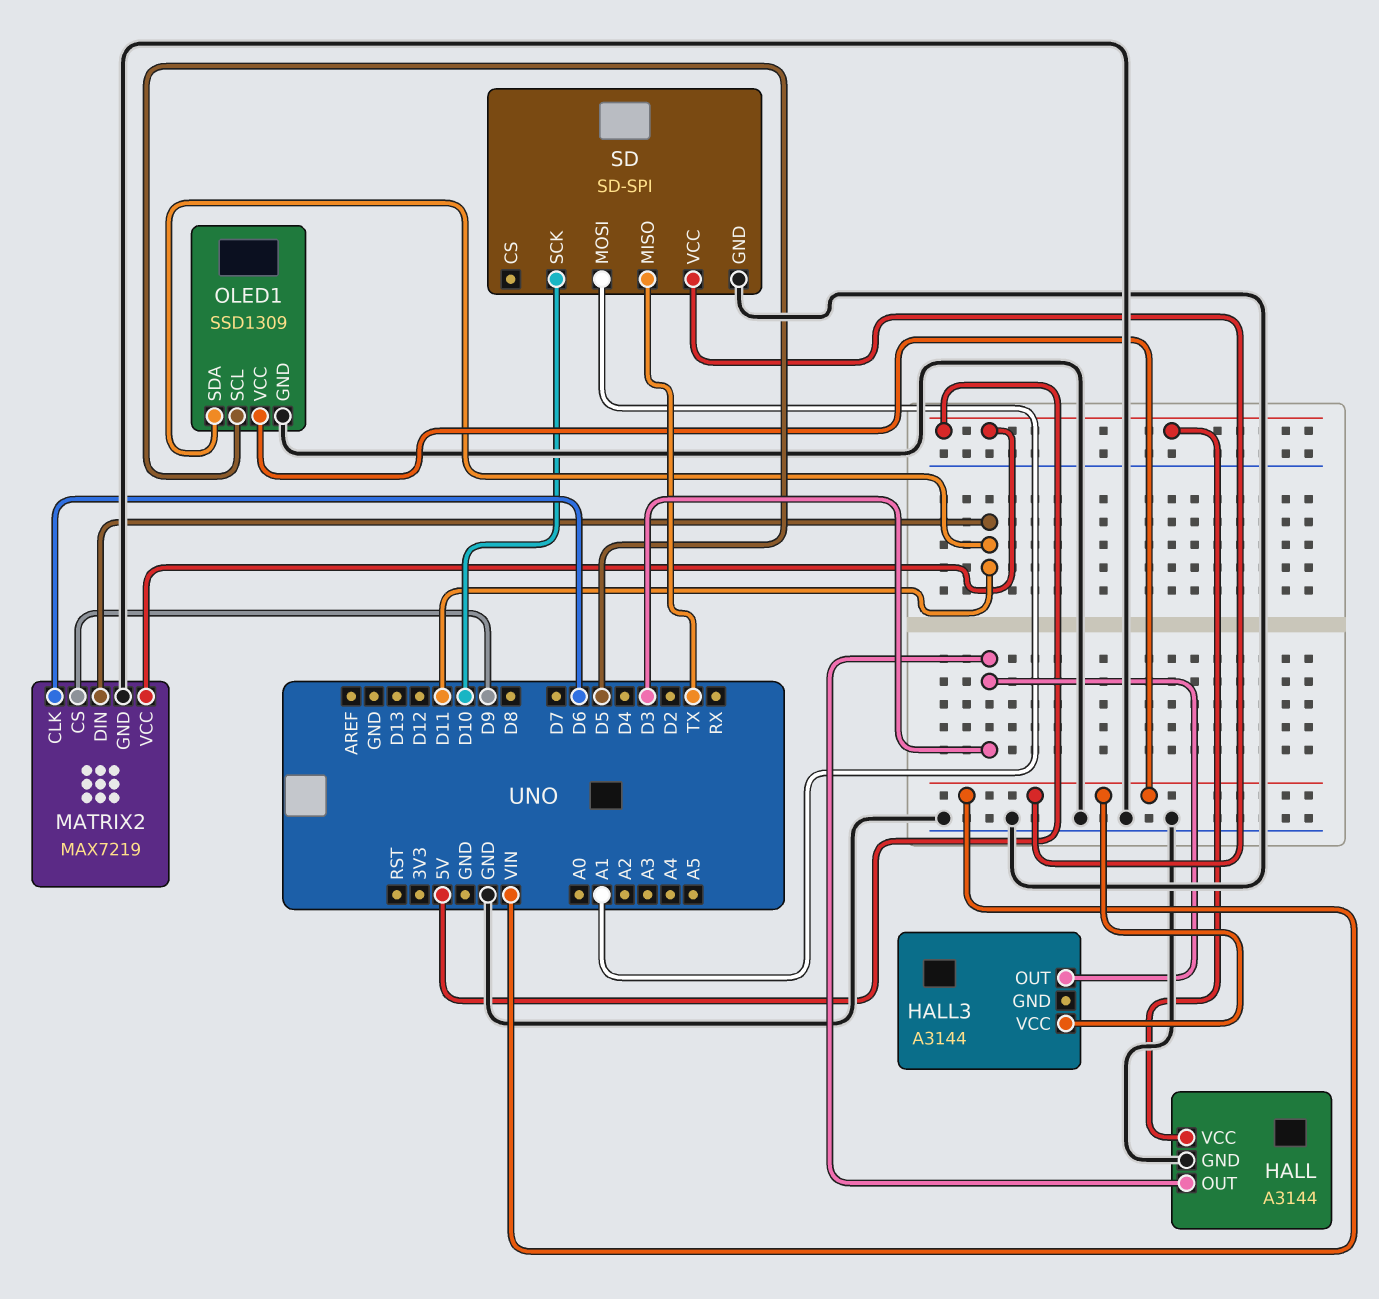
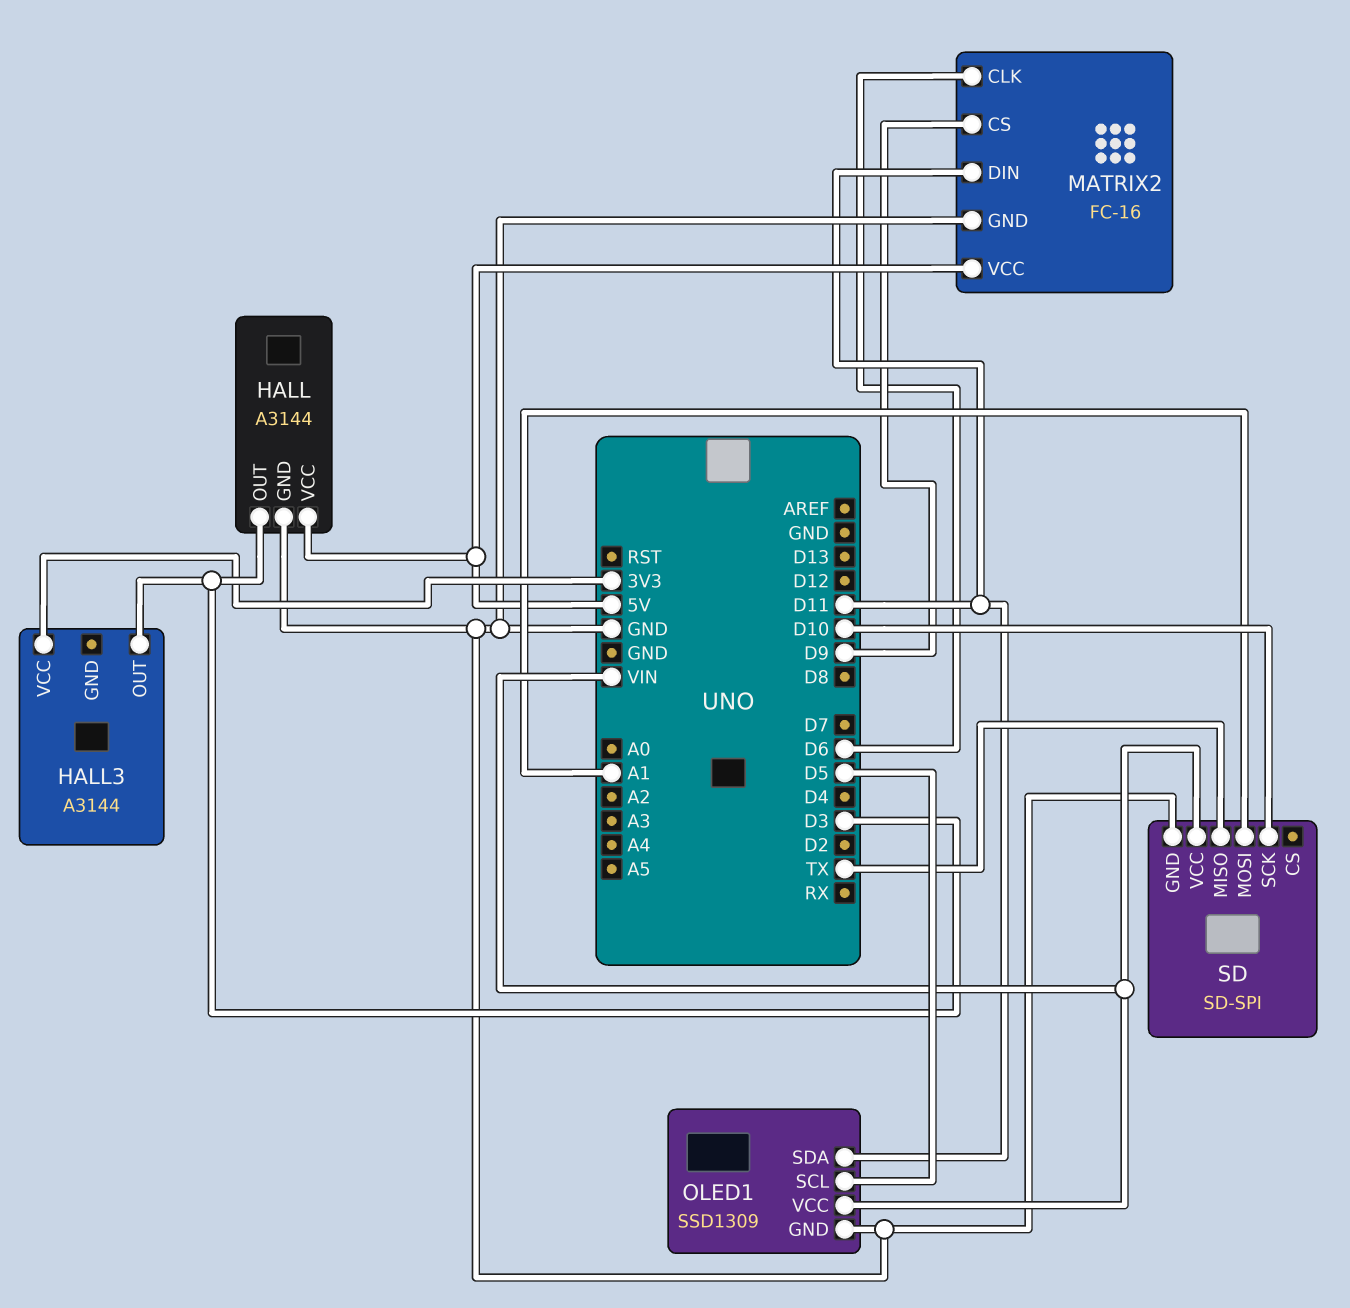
HALL3 pin VCC: VIN -> 3V3
MATRIX2: MAX7219 -> FC-16

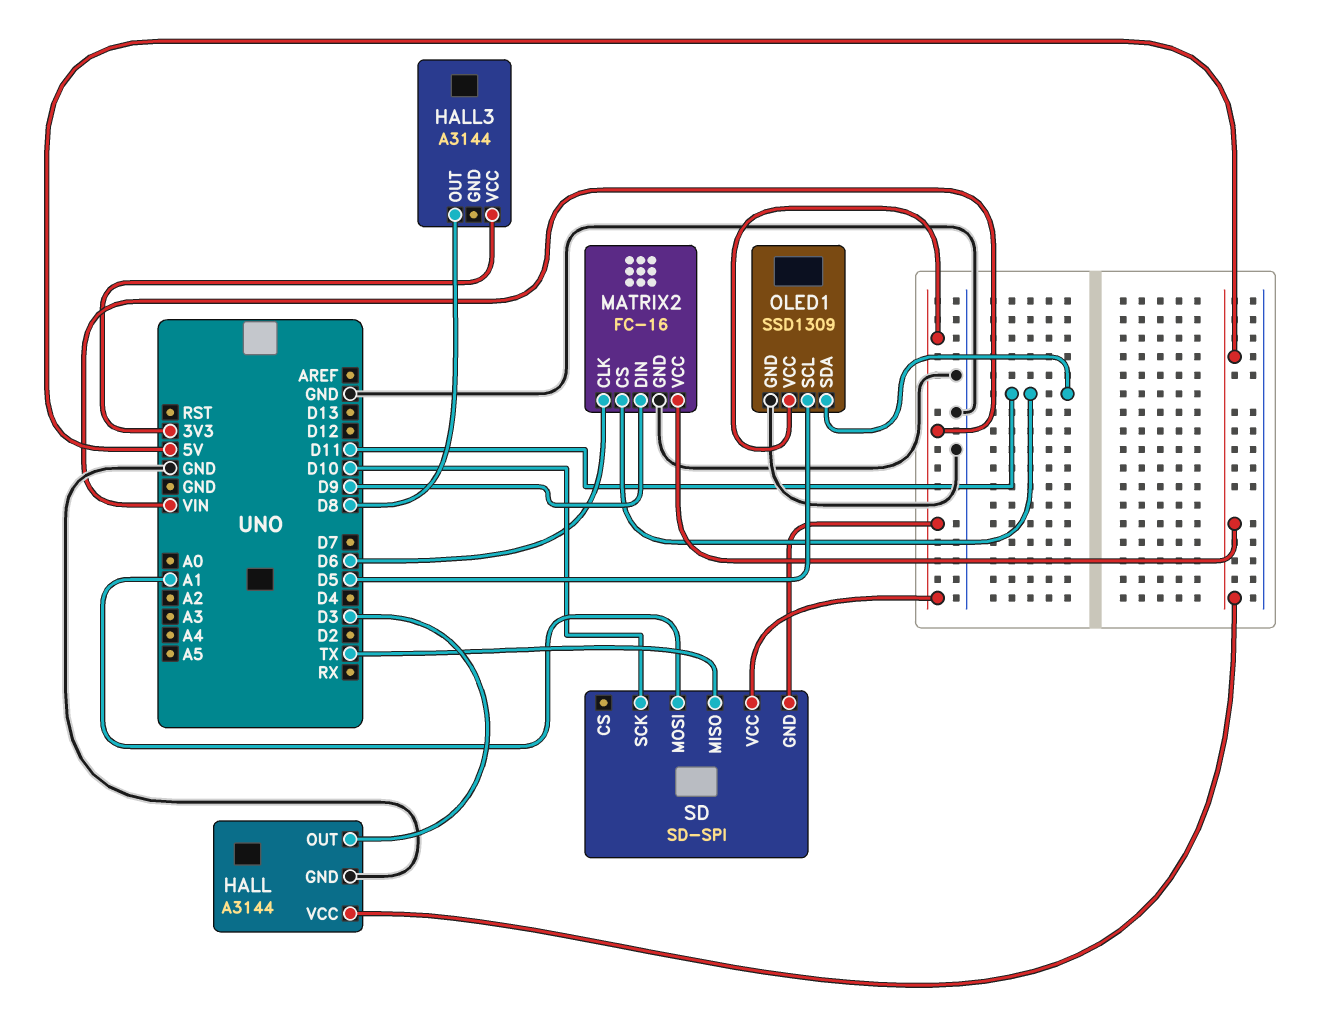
HALL3 pin OUT: D3 -> D8
MATRIX2 pin CS: D9 -> D11
MATRIX2 pin DIN: D11 -> D9
SD pin GND: GND -> VIN

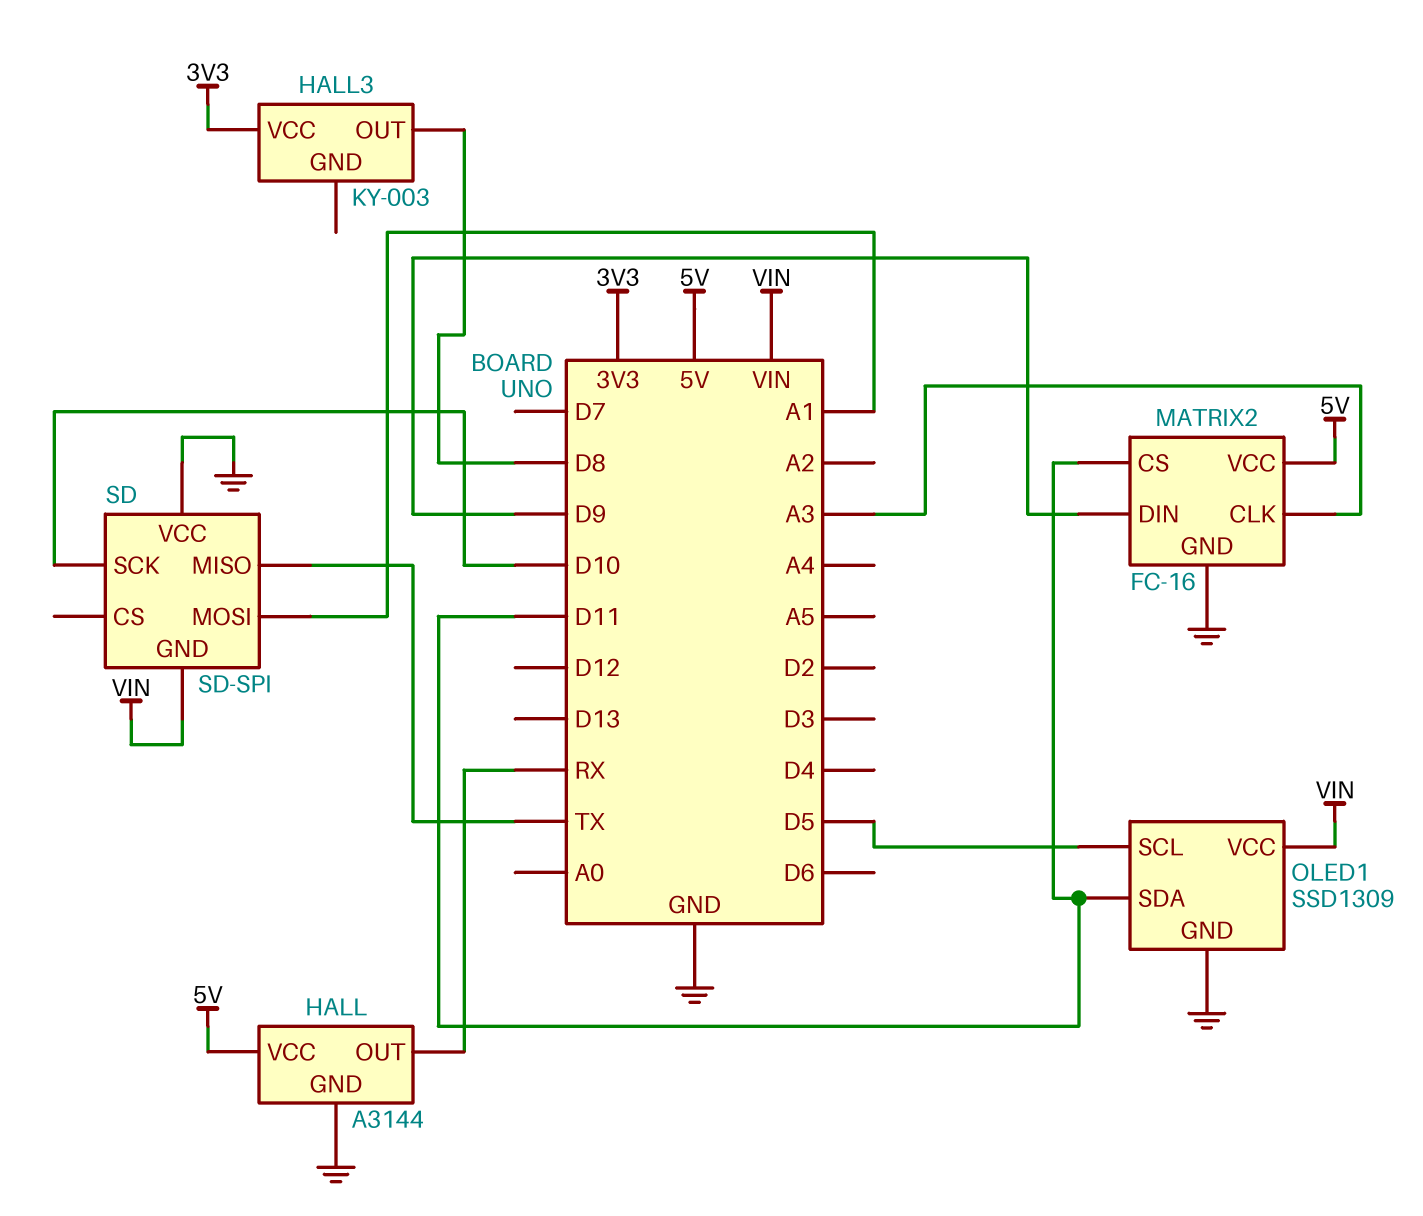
HALL pin OUT: D3 -> RX
HALL3: A3144 -> KY-003
MATRIX2 pin CLK: D6 -> A3
SD pin VCC: VIN -> GND

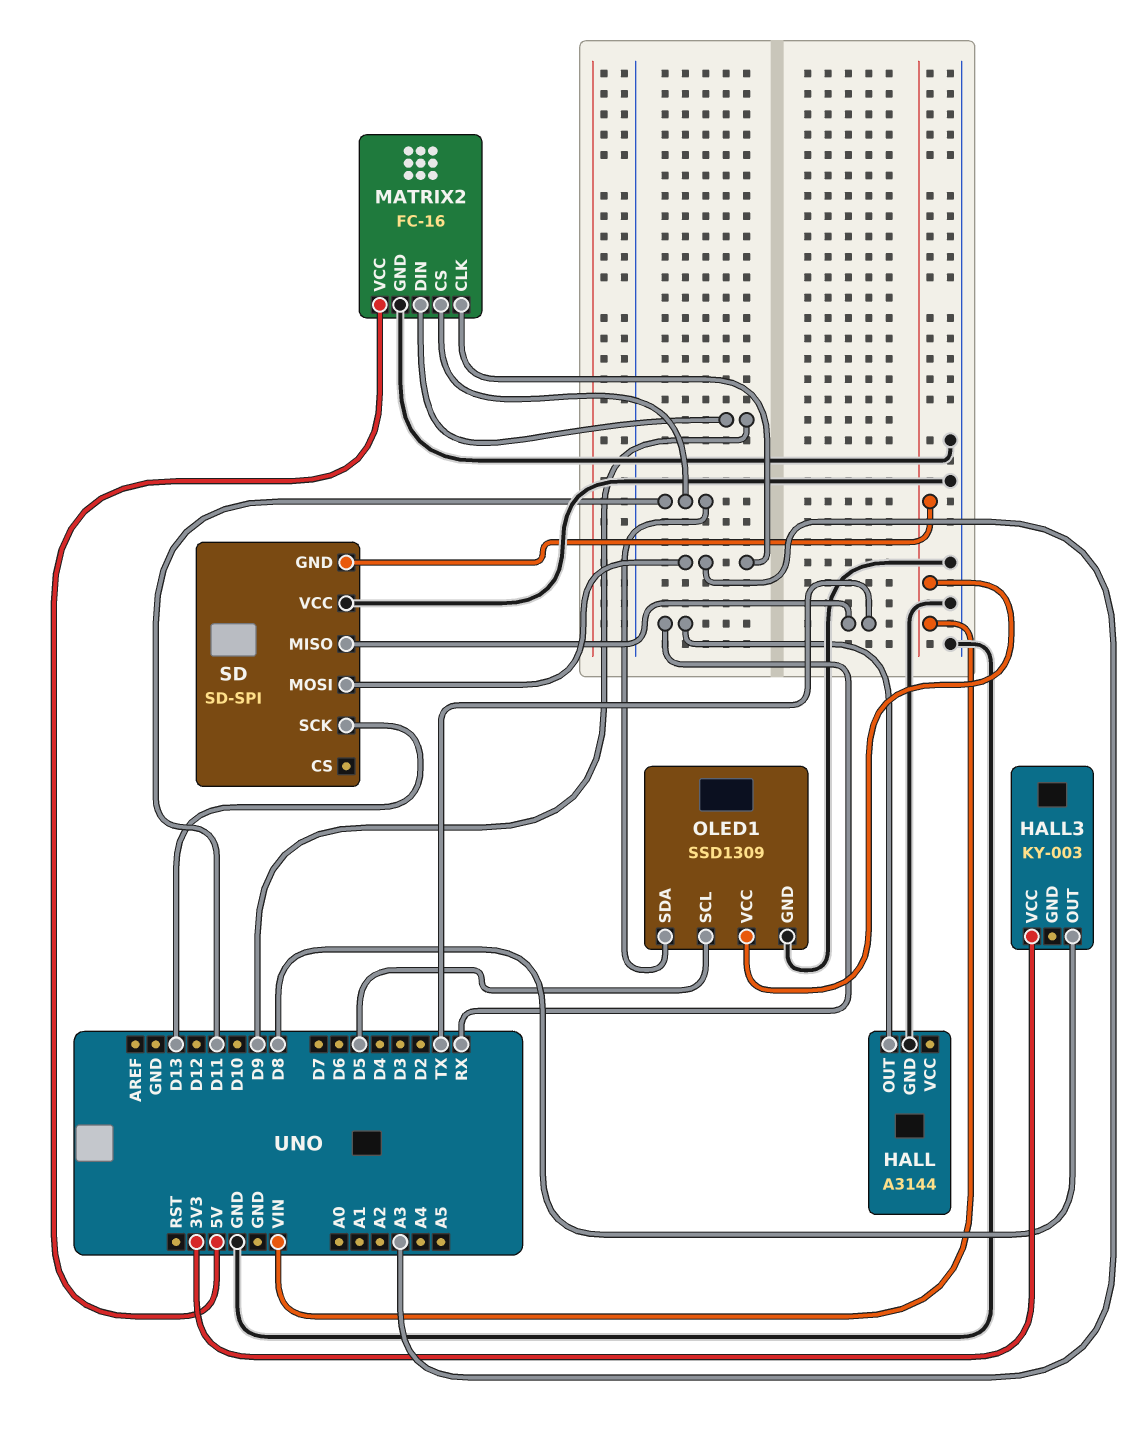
HALL pin VCC: 5V -> none
SD pin MOSI: A1 -> A3
SD pin SCK: D10 -> D13

